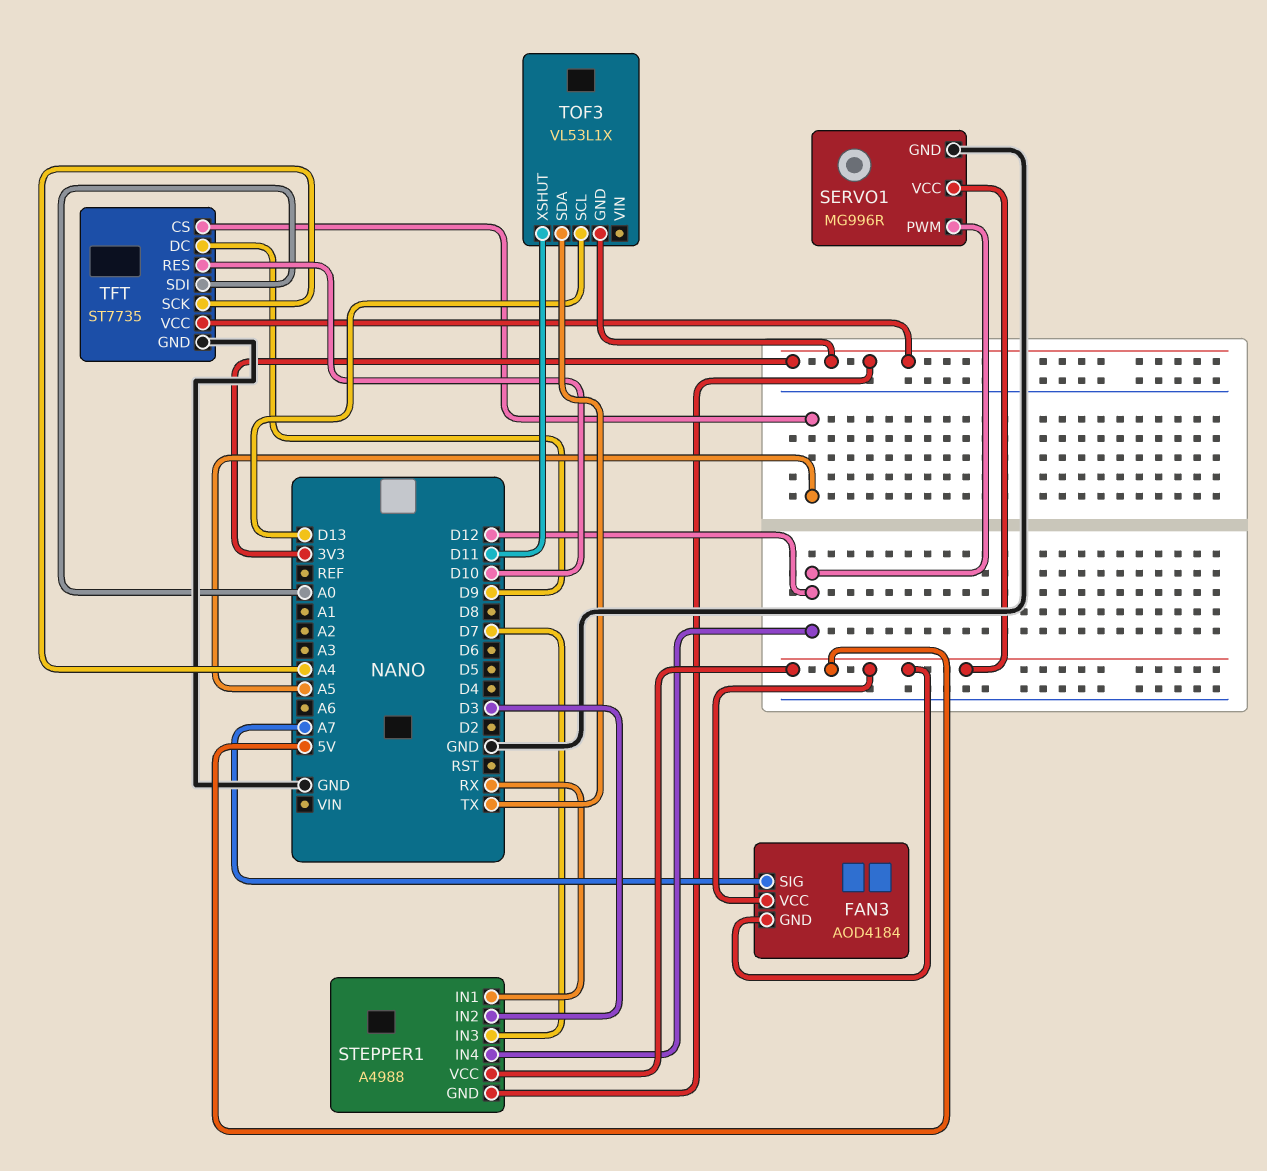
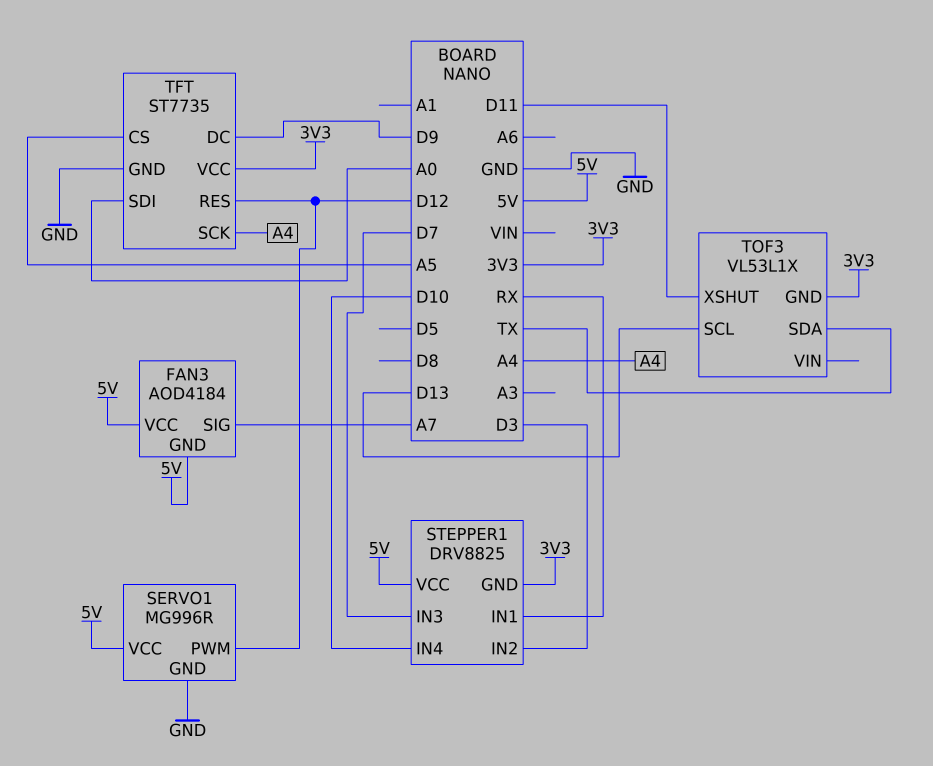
STEPPER1: A4988 -> DRV8825
STEPPER1 pin IN4: D12 -> D10
TFT pin RES: D10 -> D12

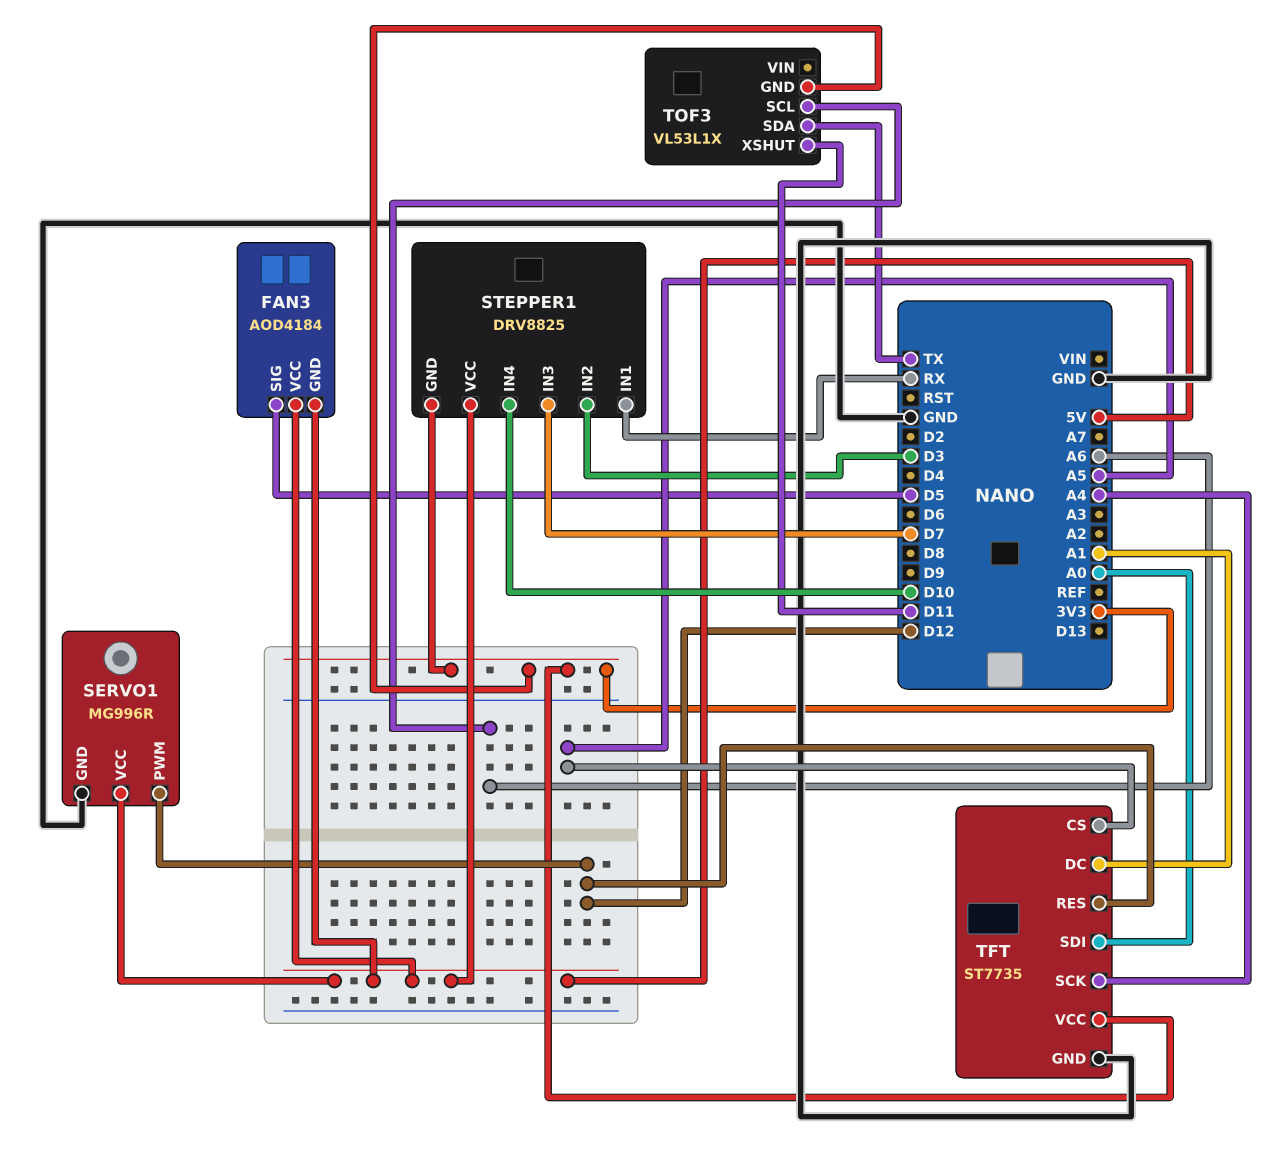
FAN3 pin SIG: A7 -> D5
TFT pin DC: D9 -> A1
TOF3 pin SCL: D13 -> A6

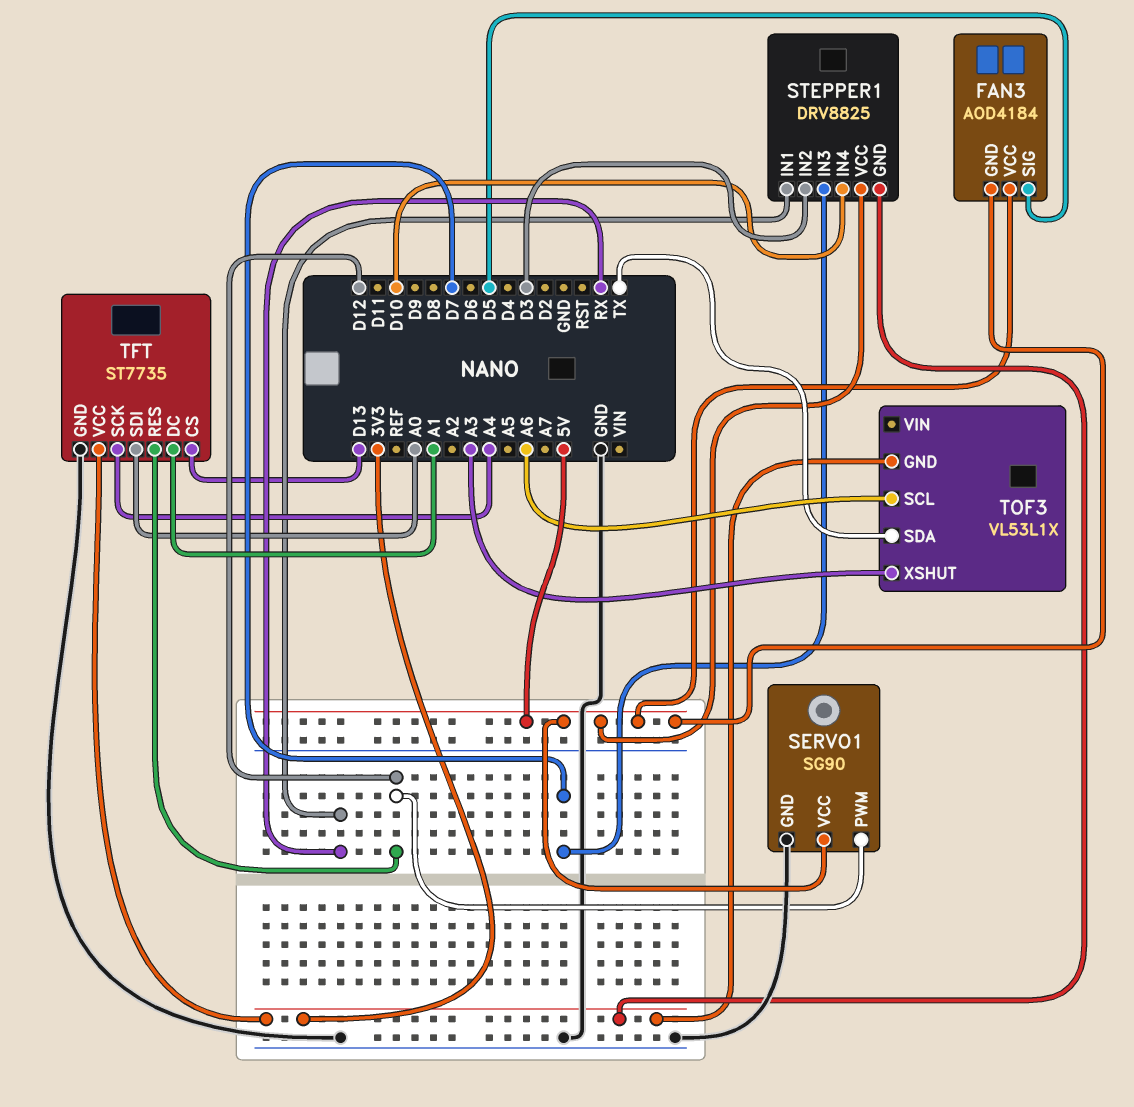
SERVO1: MG996R -> SG90
TFT pin CS: A5 -> D13
TOF3 pin XSHUT: D11 -> A3

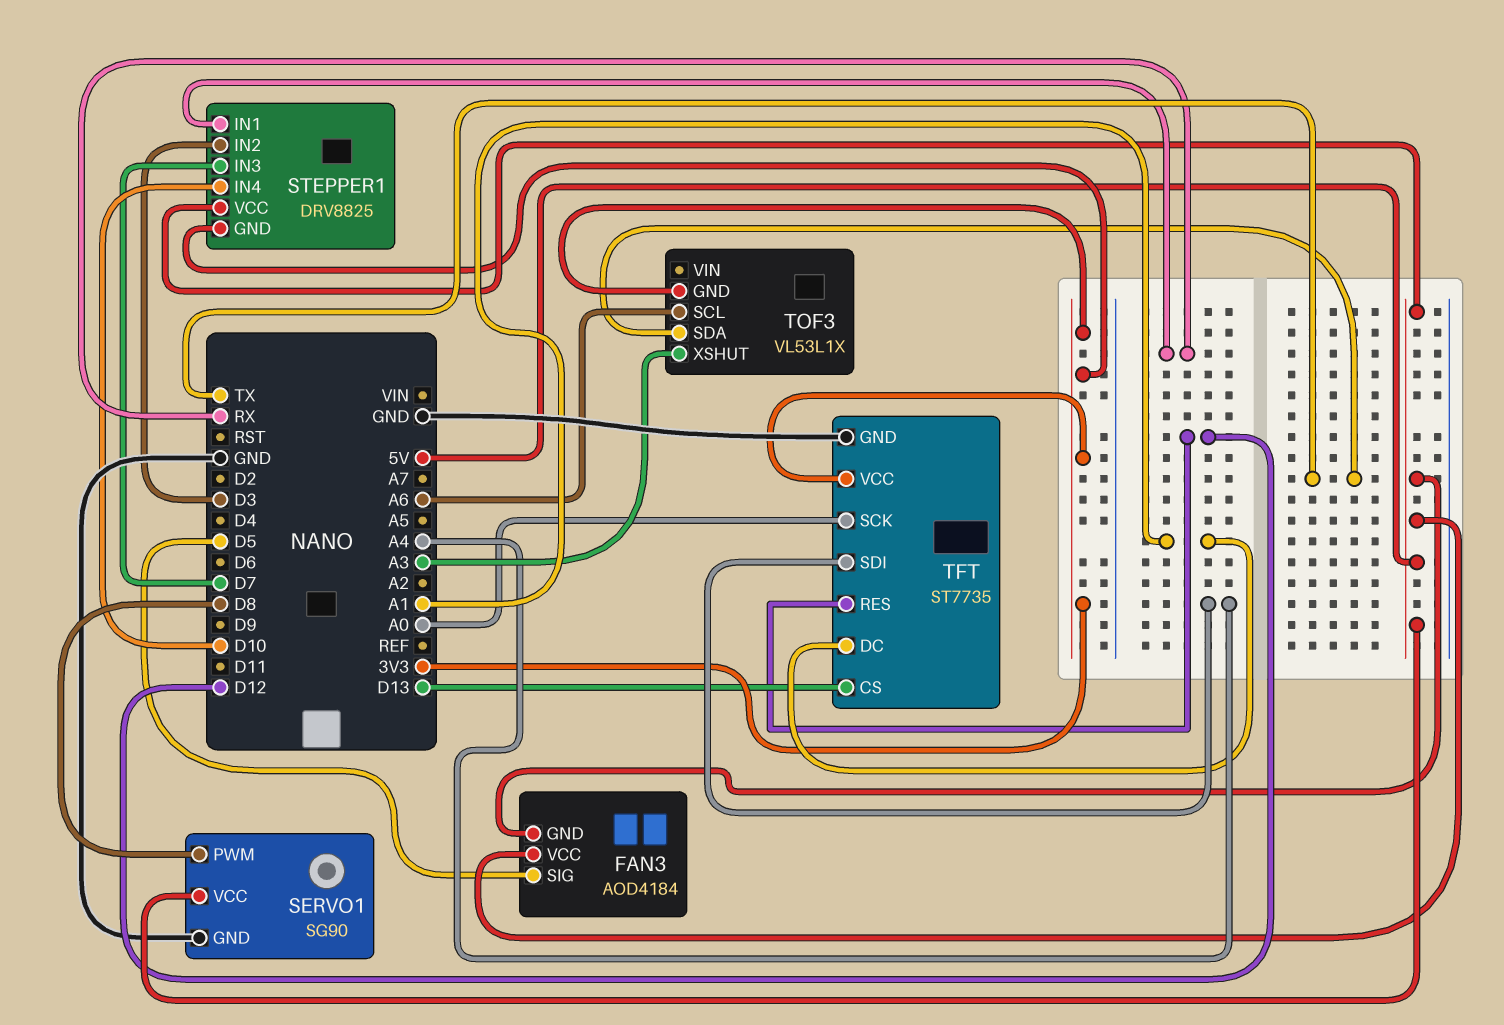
SERVO1 pin PWM: D12 -> D8
TFT pin SCK: A4 -> A0
TFT pin SDI: A0 -> A4

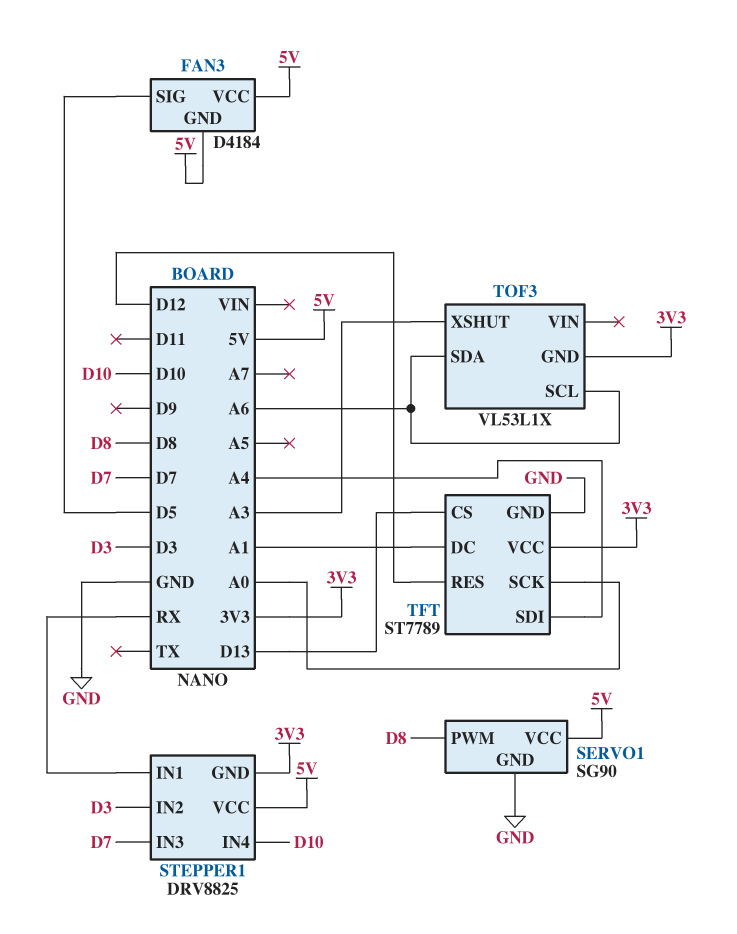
FAN3: AOD4184 -> D4184
TFT: ST7735 -> ST7789
TOF3 pin SDA: TX -> A6

